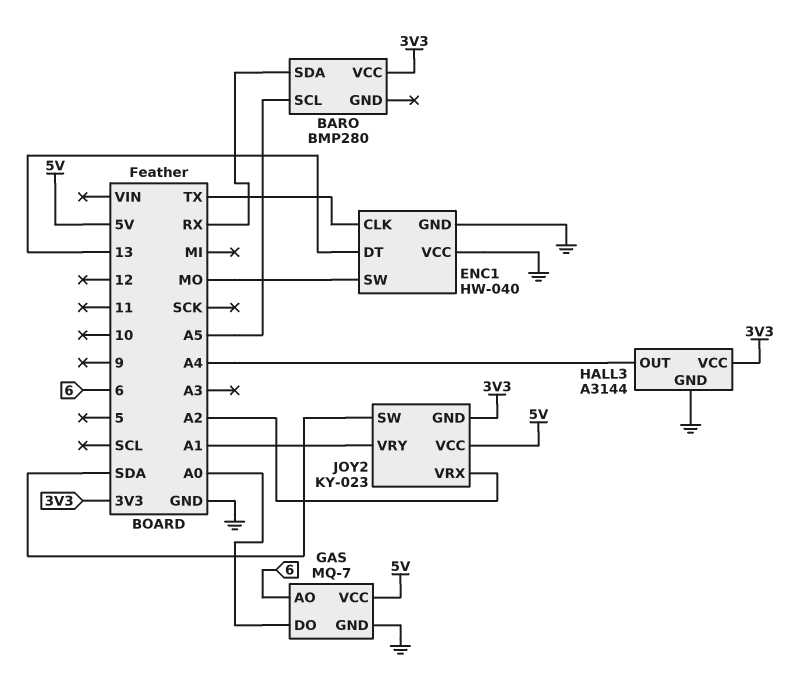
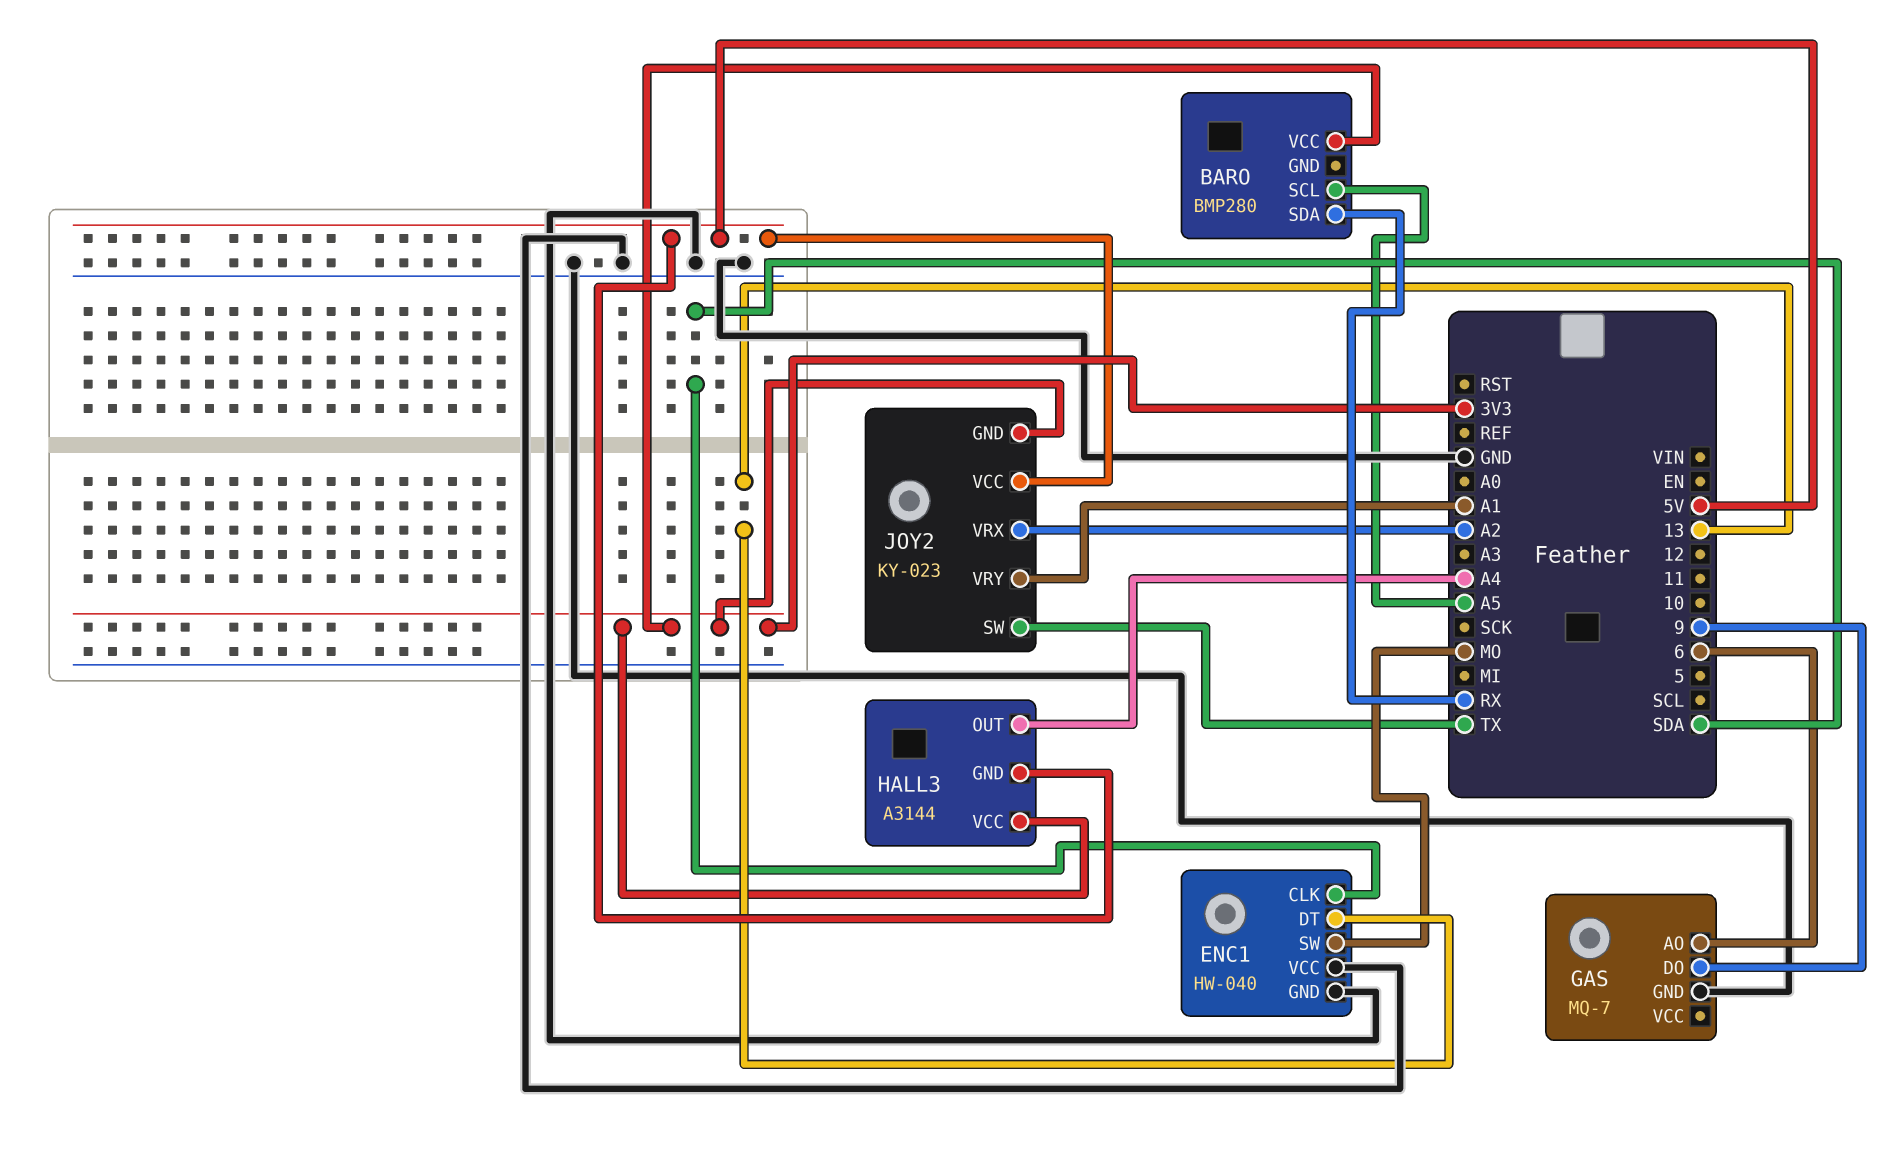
ENC1 pin CLK: TX -> SDA
GAS pin DO: A0 -> 9
GAS pin VCC: 5V -> none
HALL3 pin GND: GND -> 5V
JOY2 pin SW: SDA -> TX

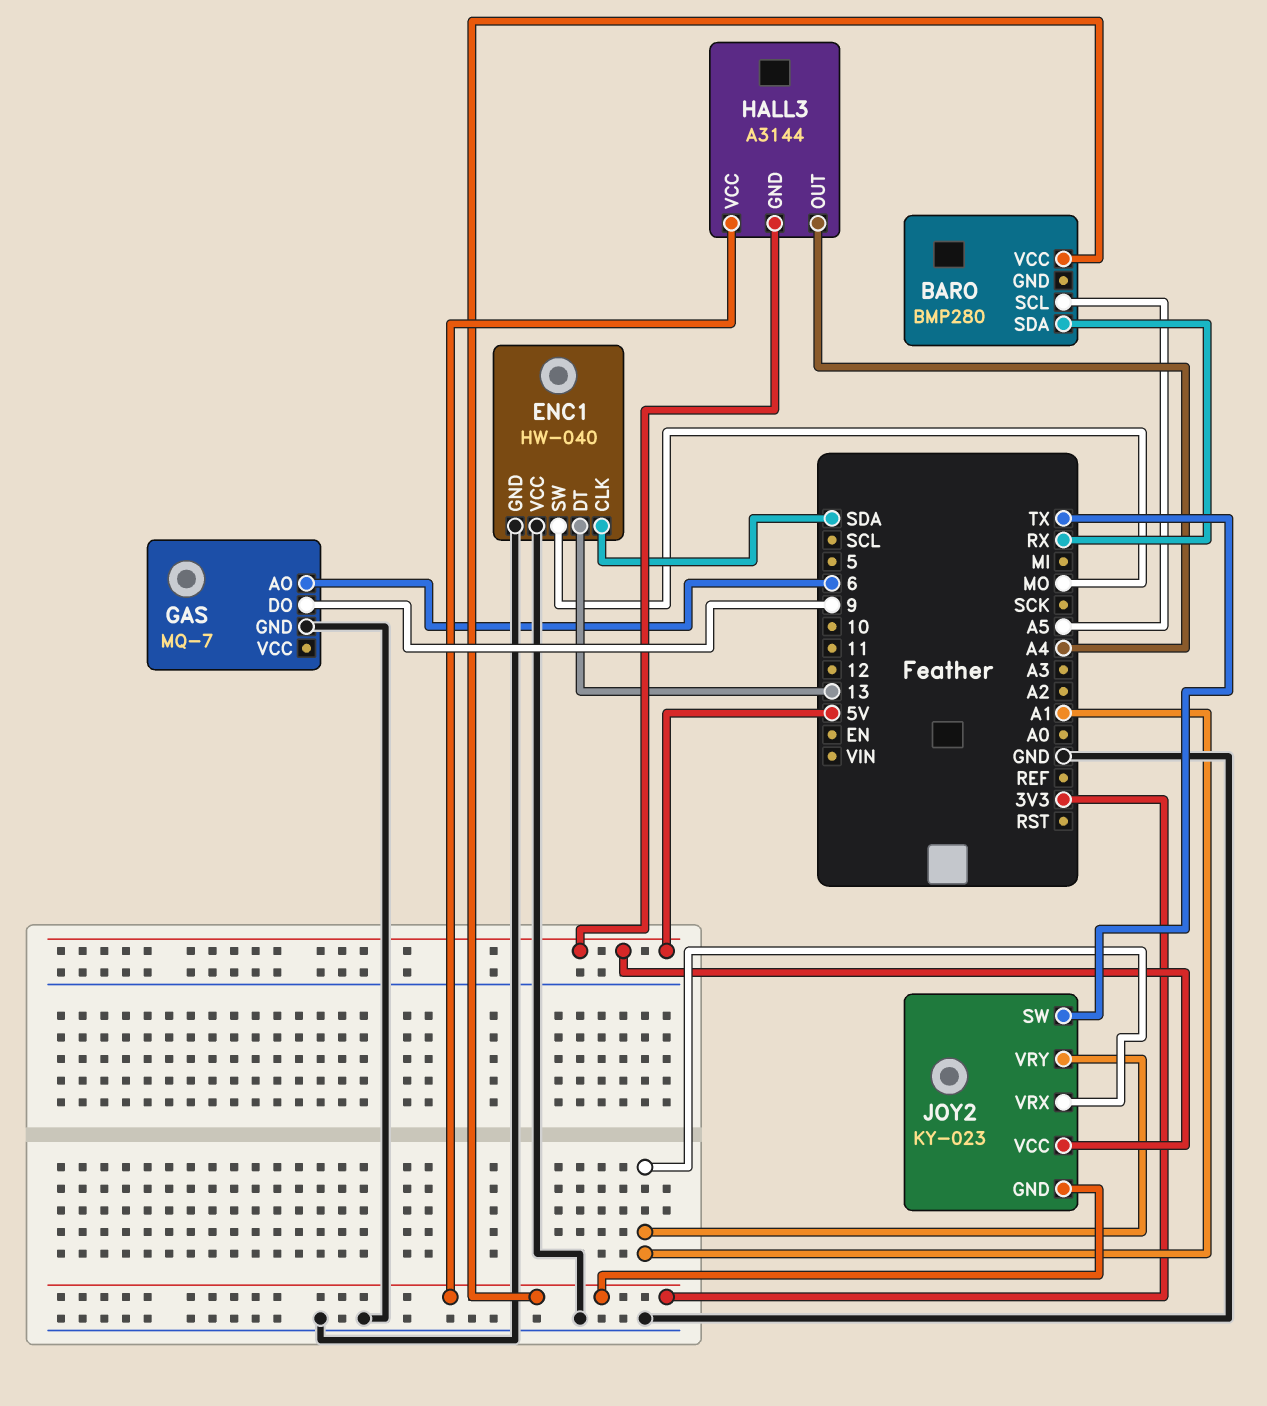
JOY2 pin VRX: A2 -> A1

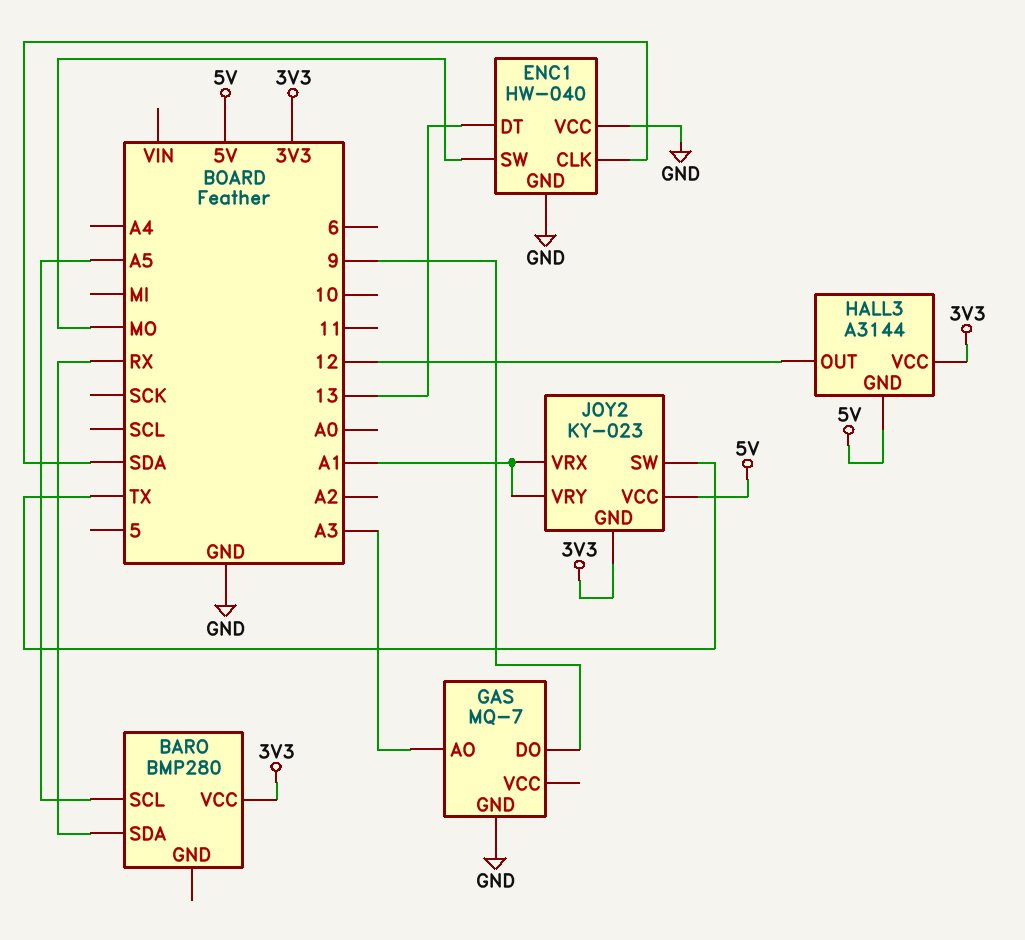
GAS pin AO: 6 -> A3
HALL3 pin OUT: A4 -> 12

